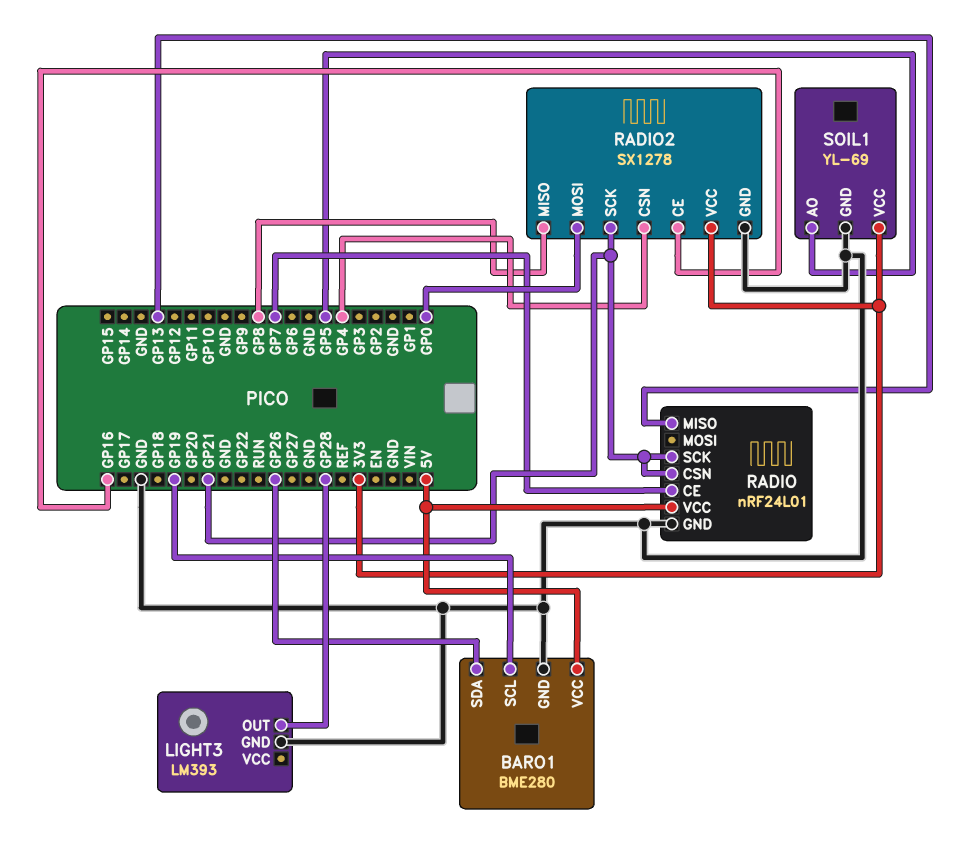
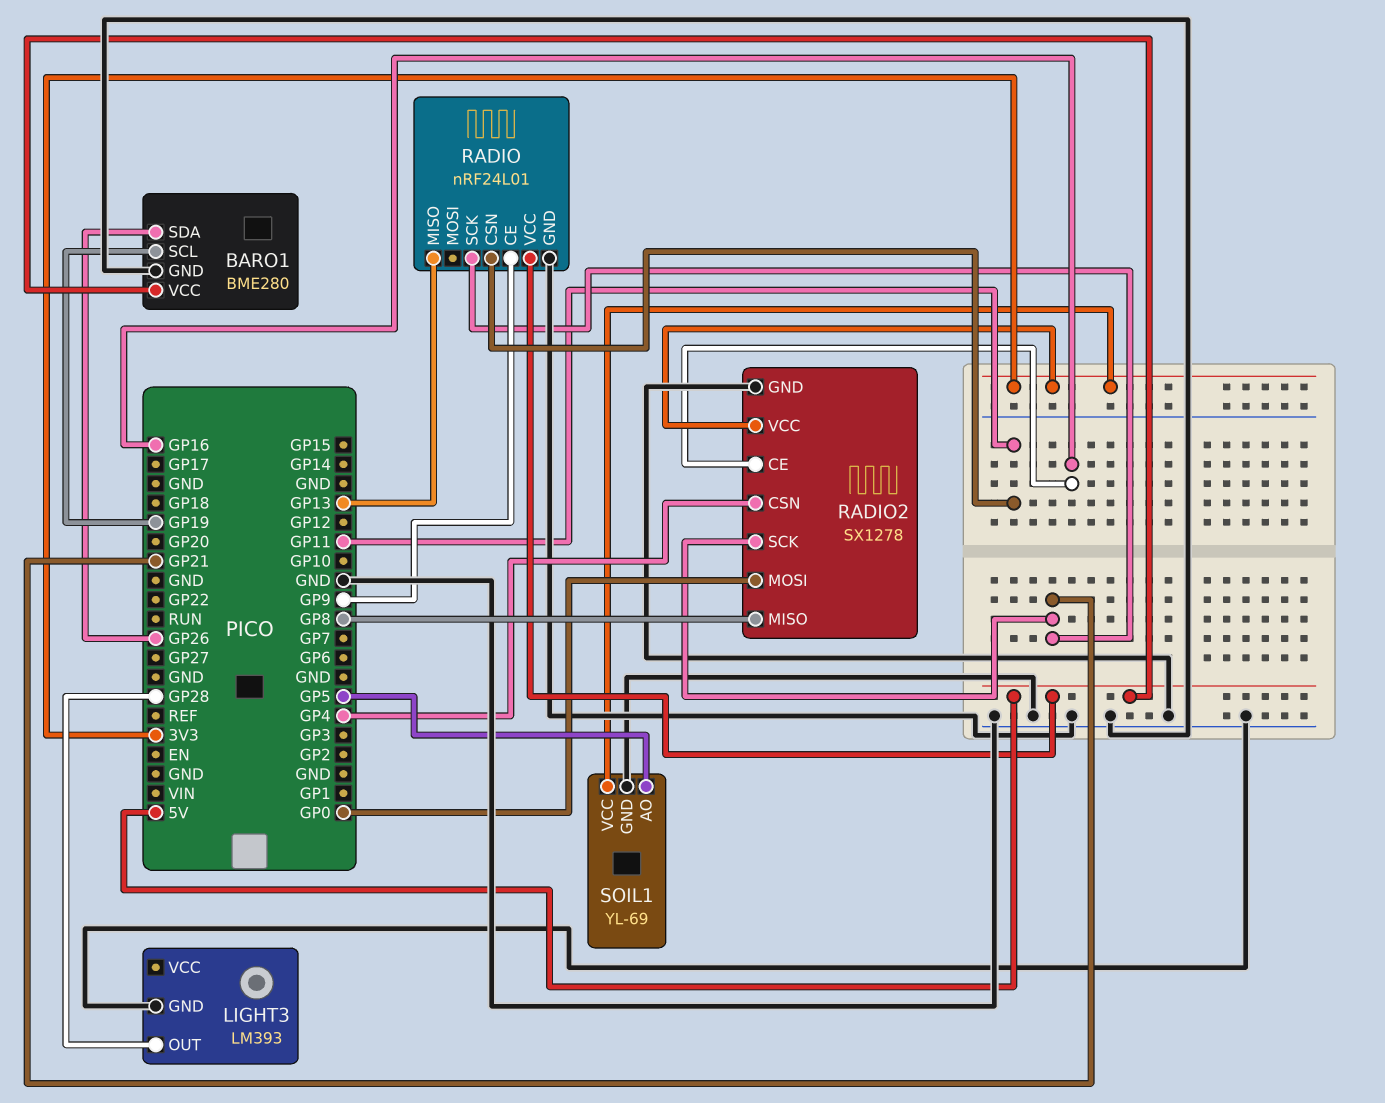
RADIO pin CE: GP7 -> GP9
RADIO pin CSN: GP21 -> GP11

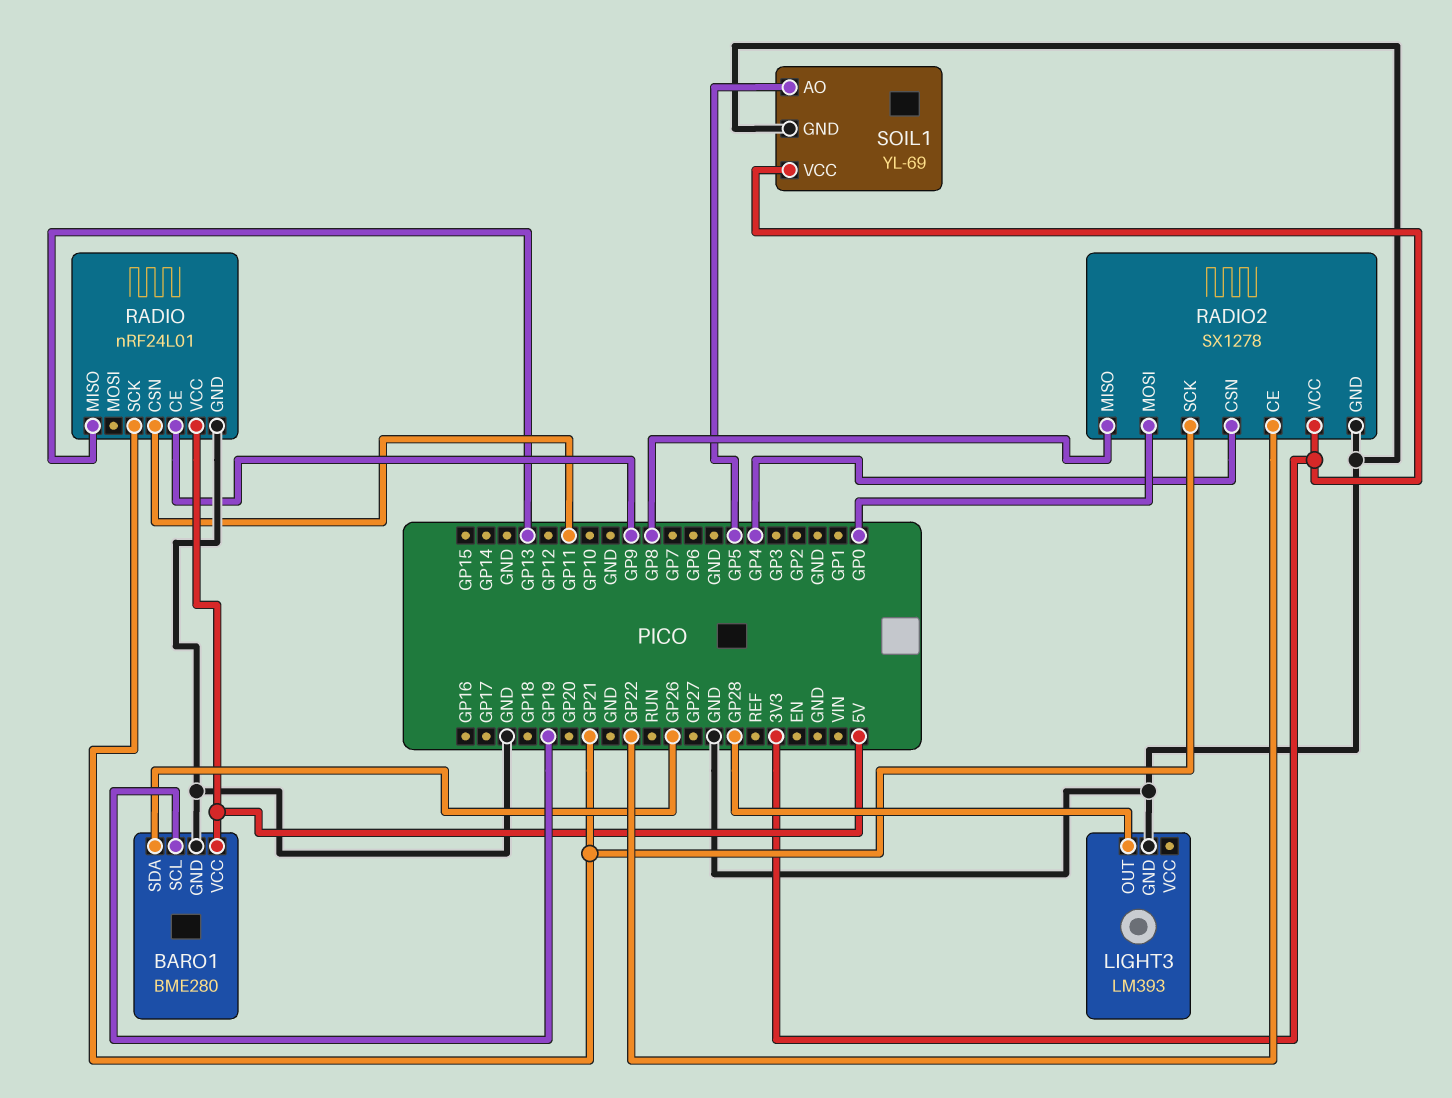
RADIO2 pin CE: GP16 -> GP22

